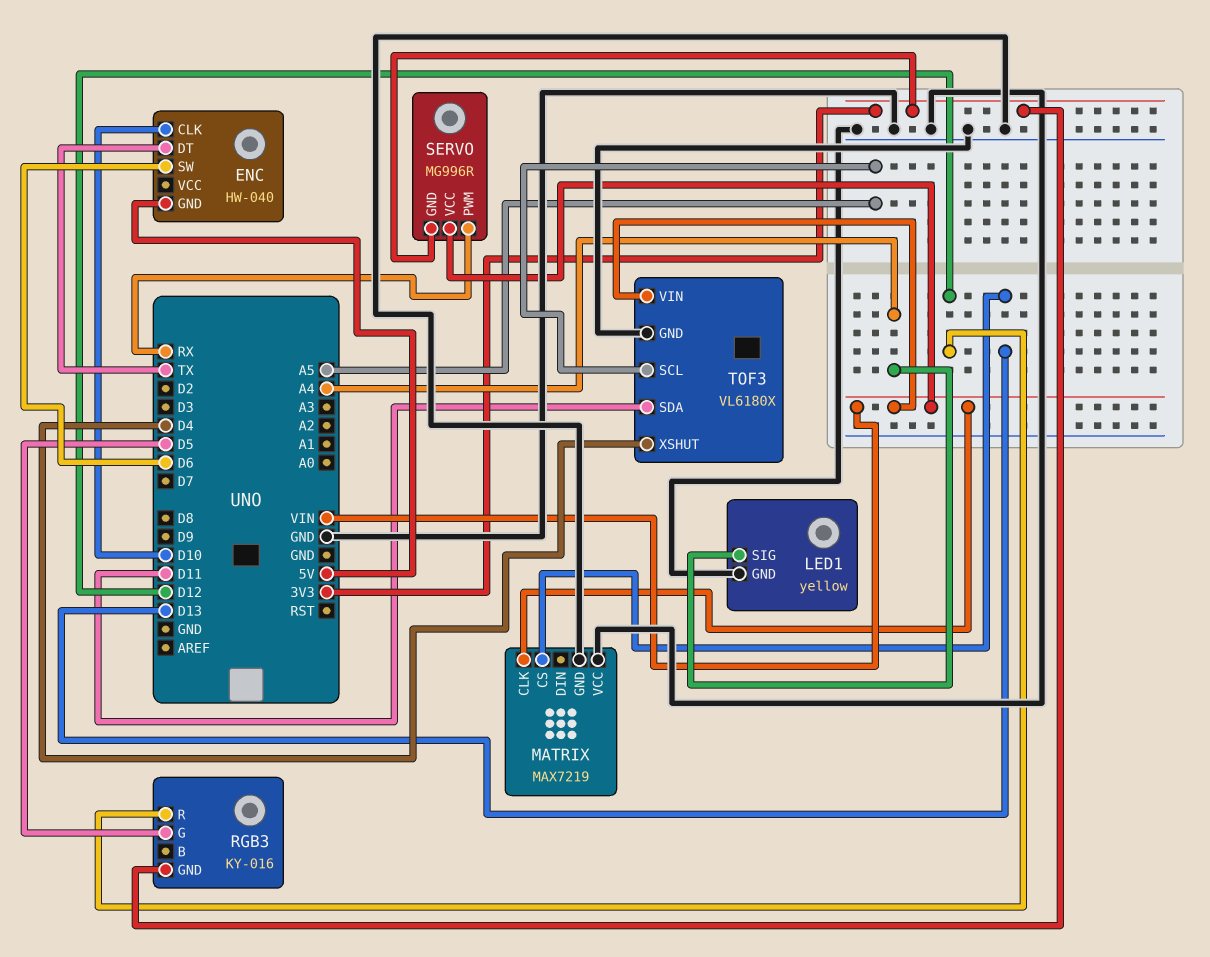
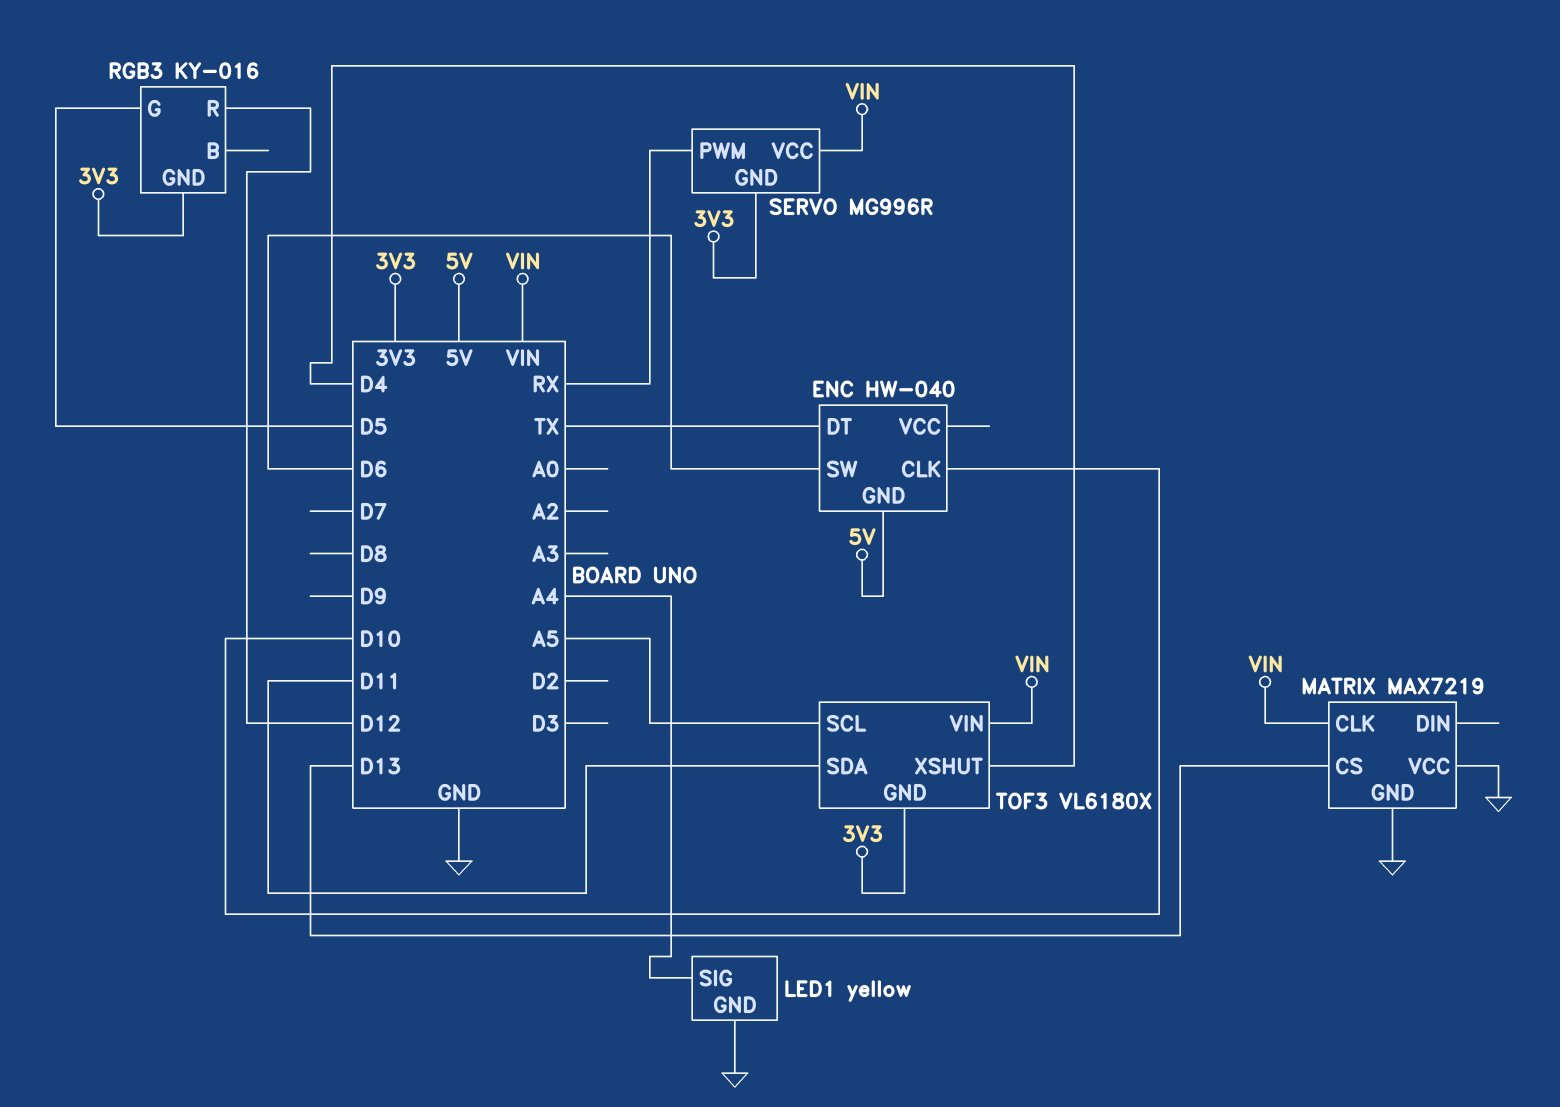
TOF3 pin GND: GND -> 3V3

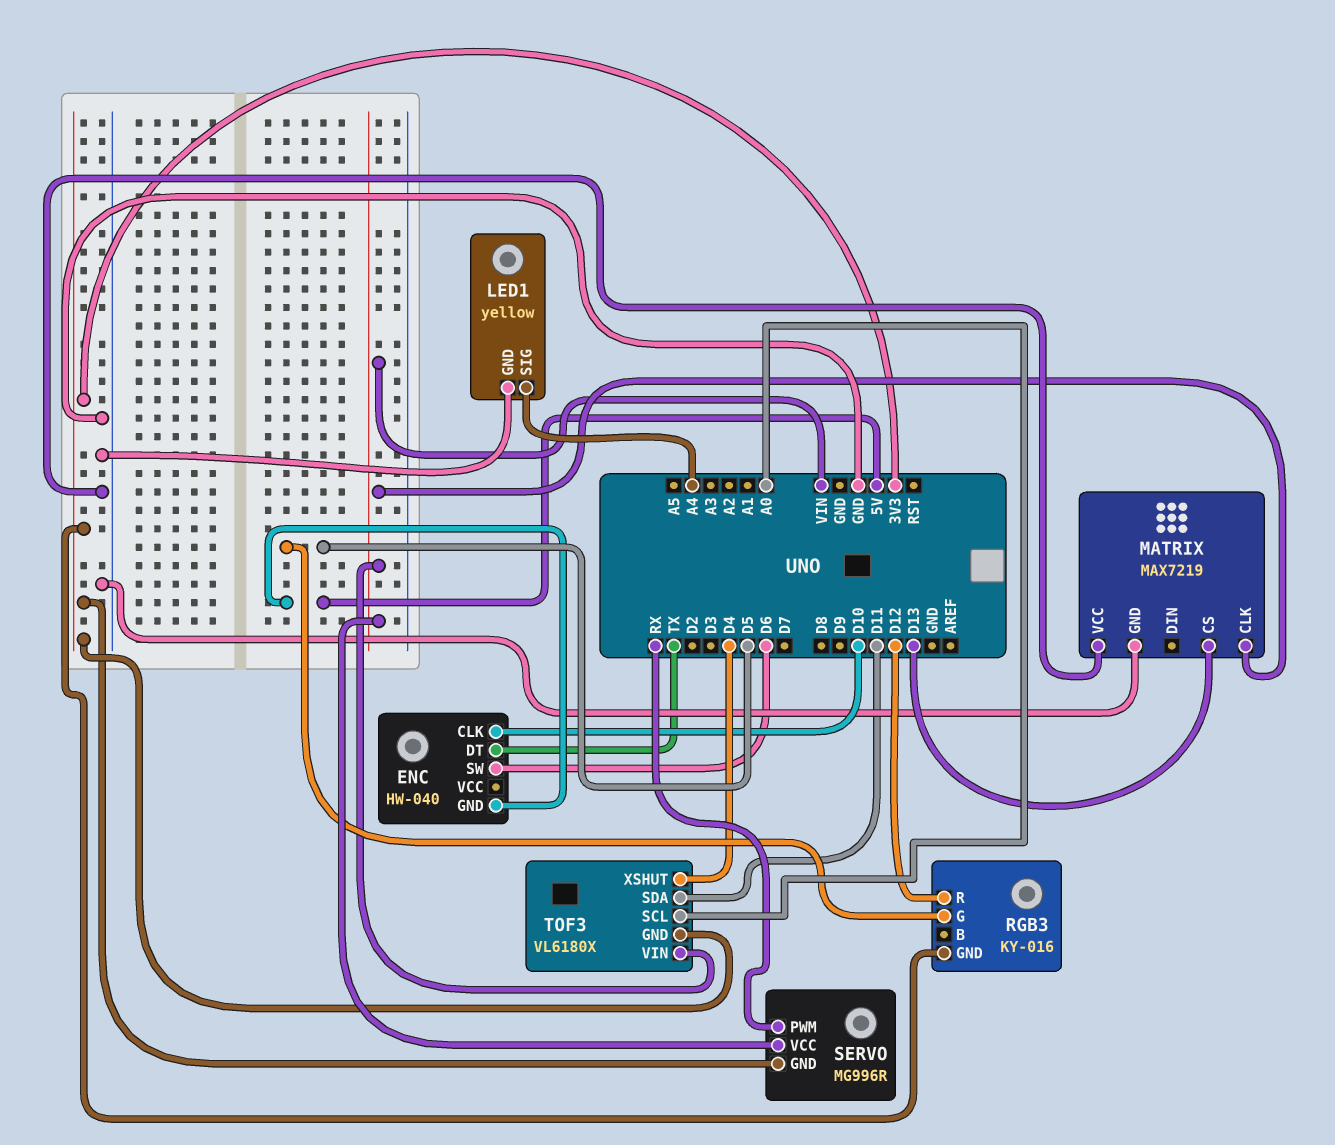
TOF3 pin SCL: A5 -> A0

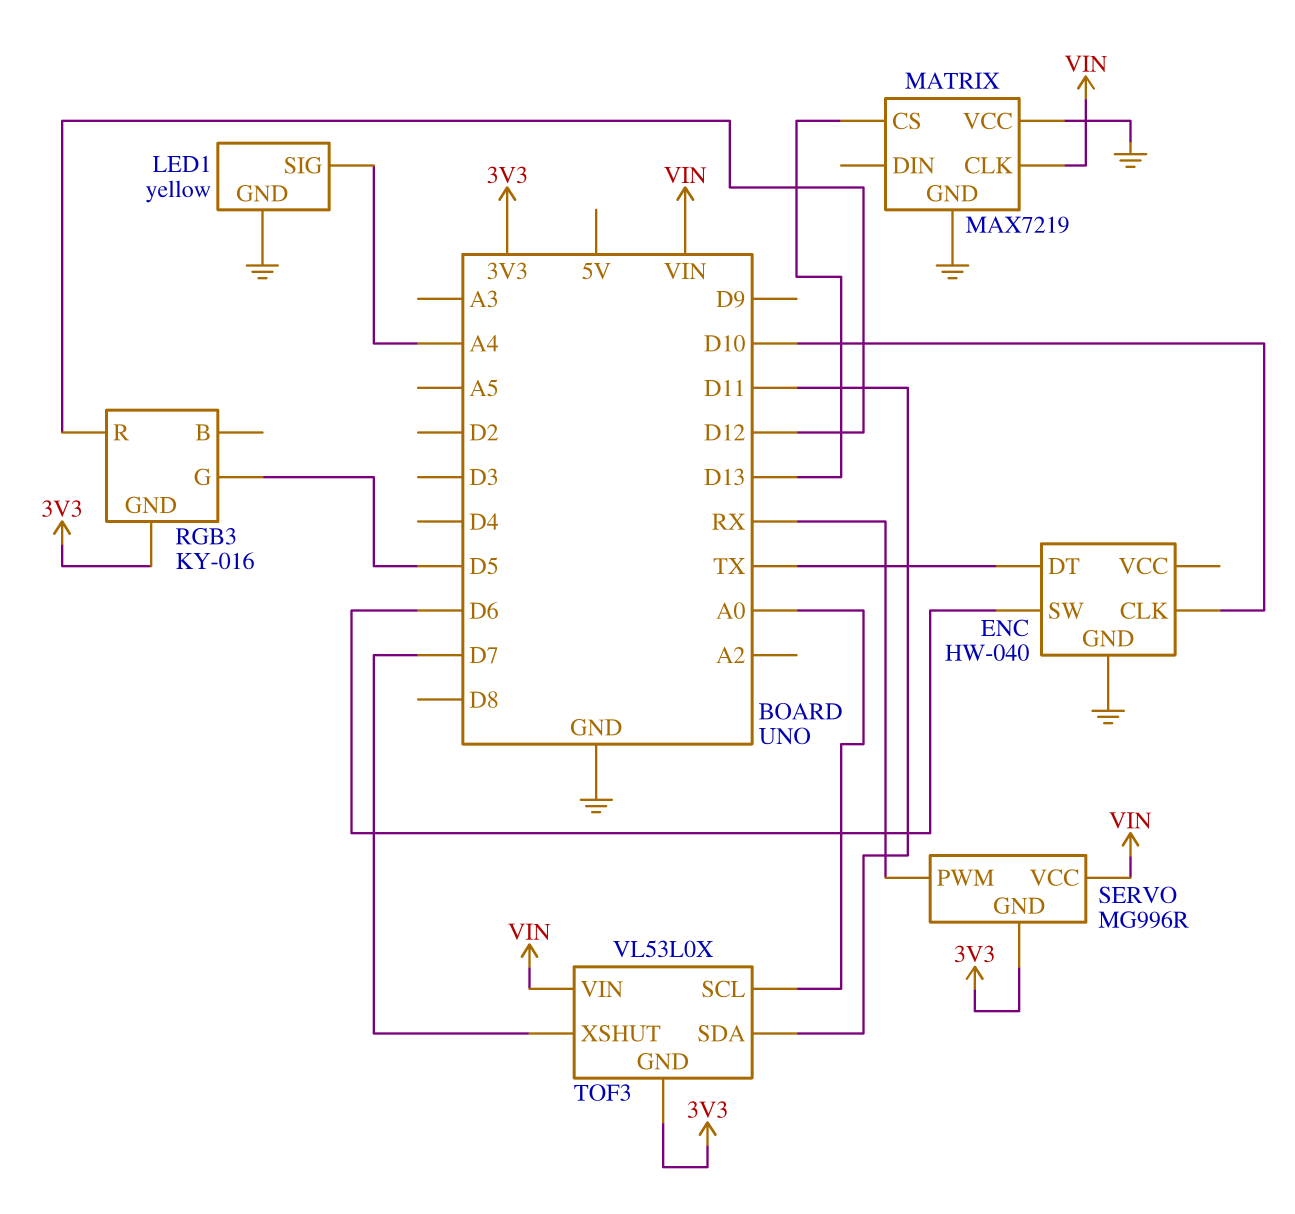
ENC pin GND: 5V -> GND
TOF3: VL6180X -> VL53L0X
TOF3 pin XSHUT: D4 -> D7

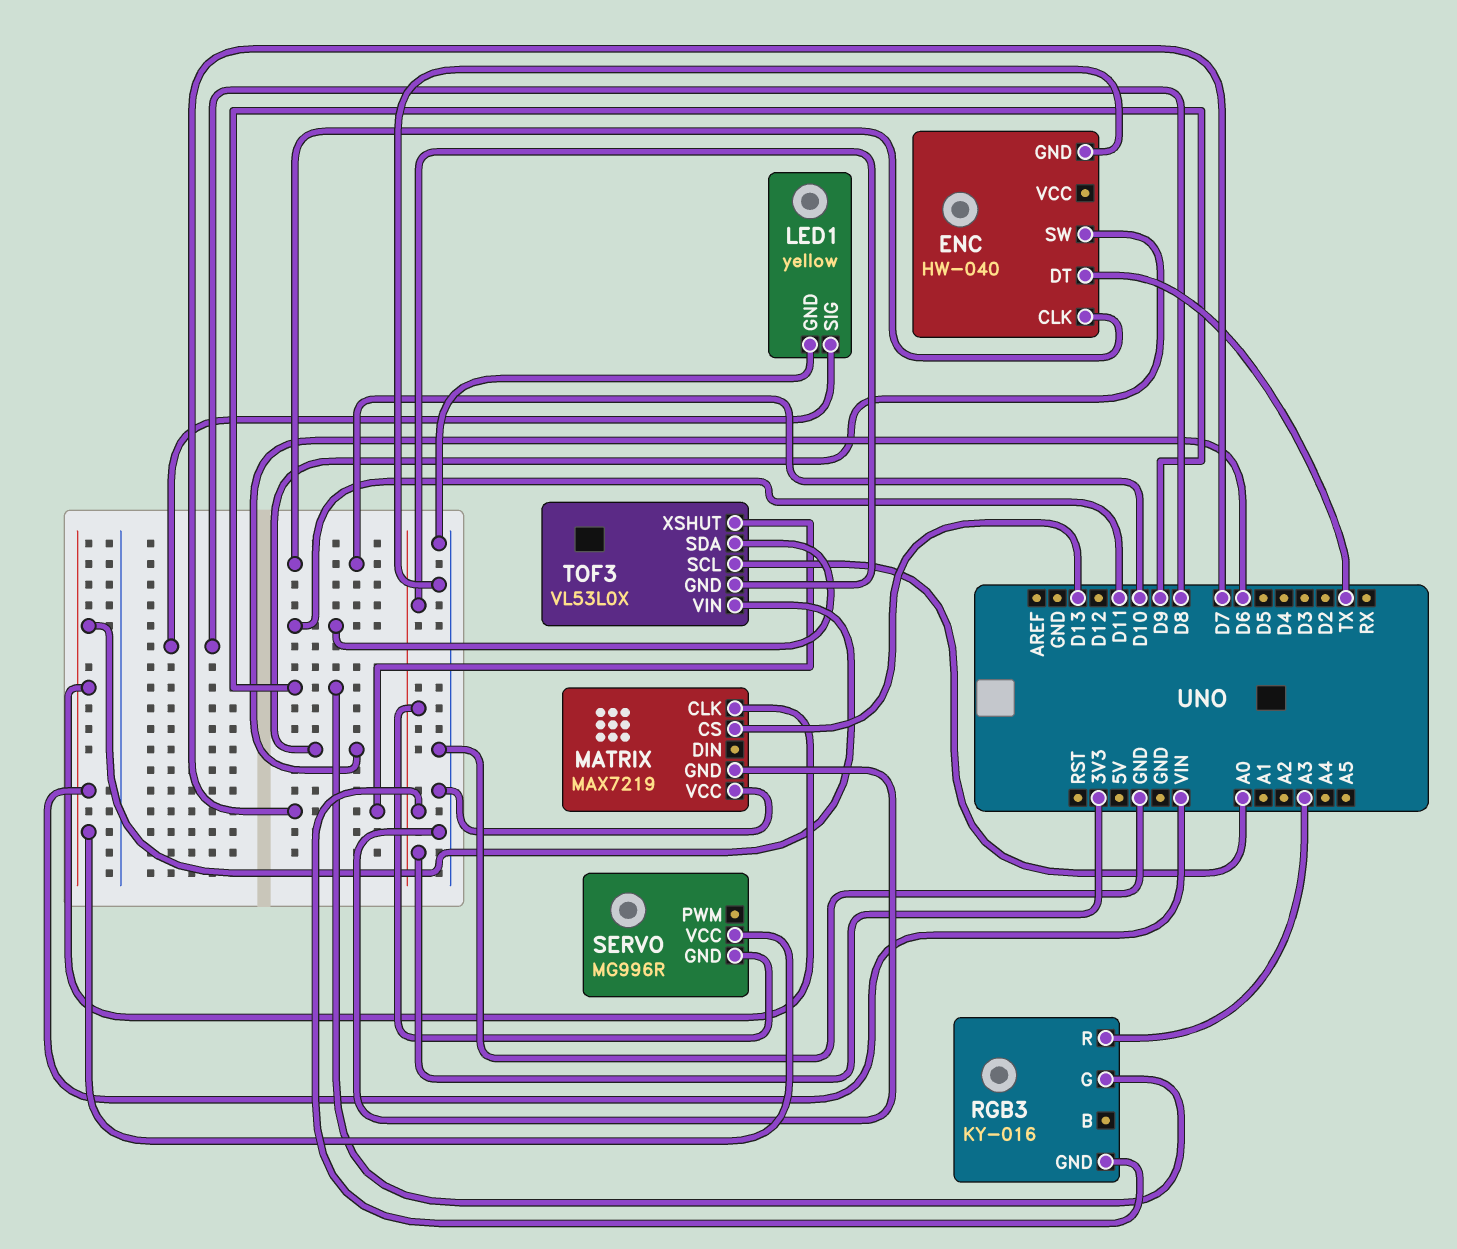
LED1 pin SIG: A4 -> D8
RGB3 pin G: D5 -> D9
RGB3 pin R: D12 -> A3
SERVO pin PWM: RX -> none

